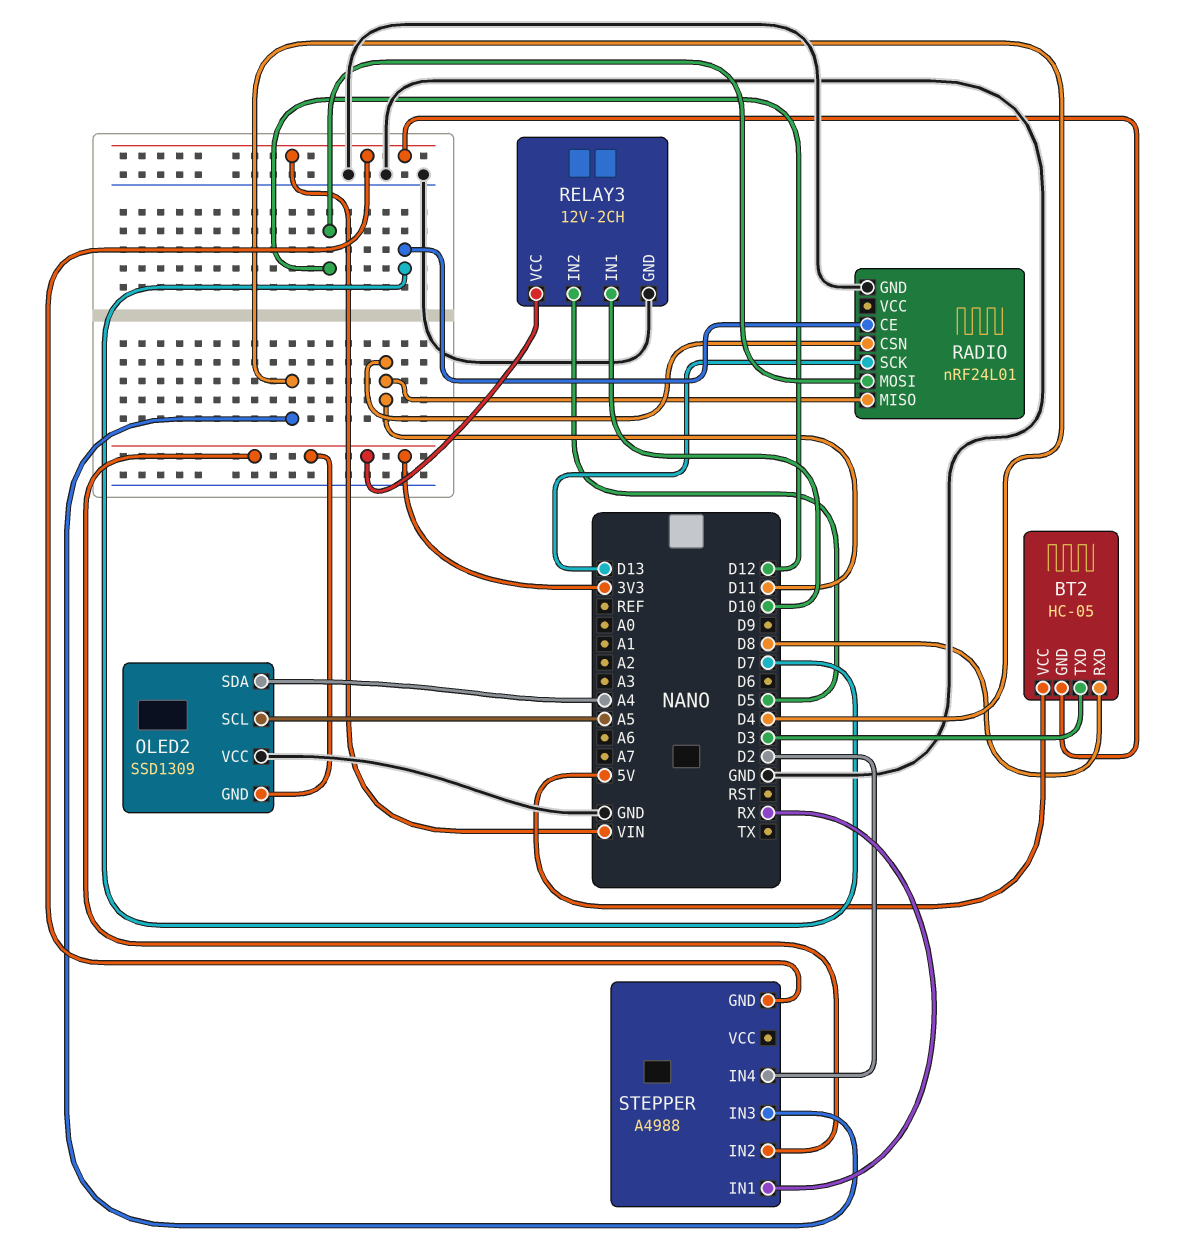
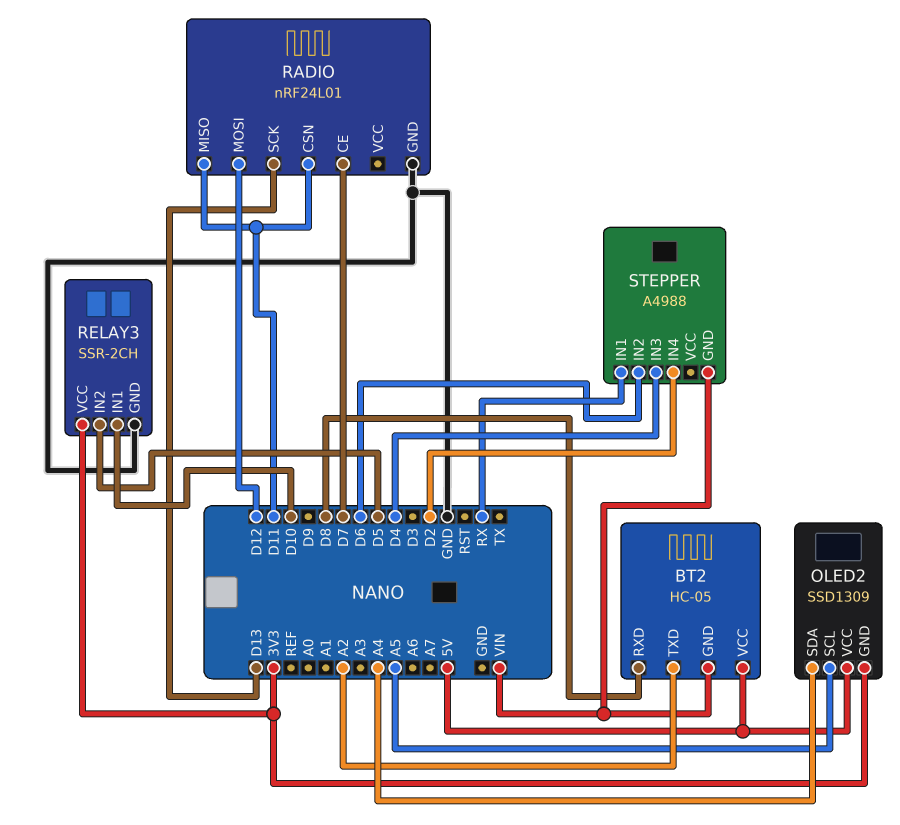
BT2 pin TXD: D3 -> A2
OLED2 pin VCC: GND -> 5V
RELAY3: 12V-2CH -> SSR-2CH
STEPPER pin IN2: 3V3 -> D6

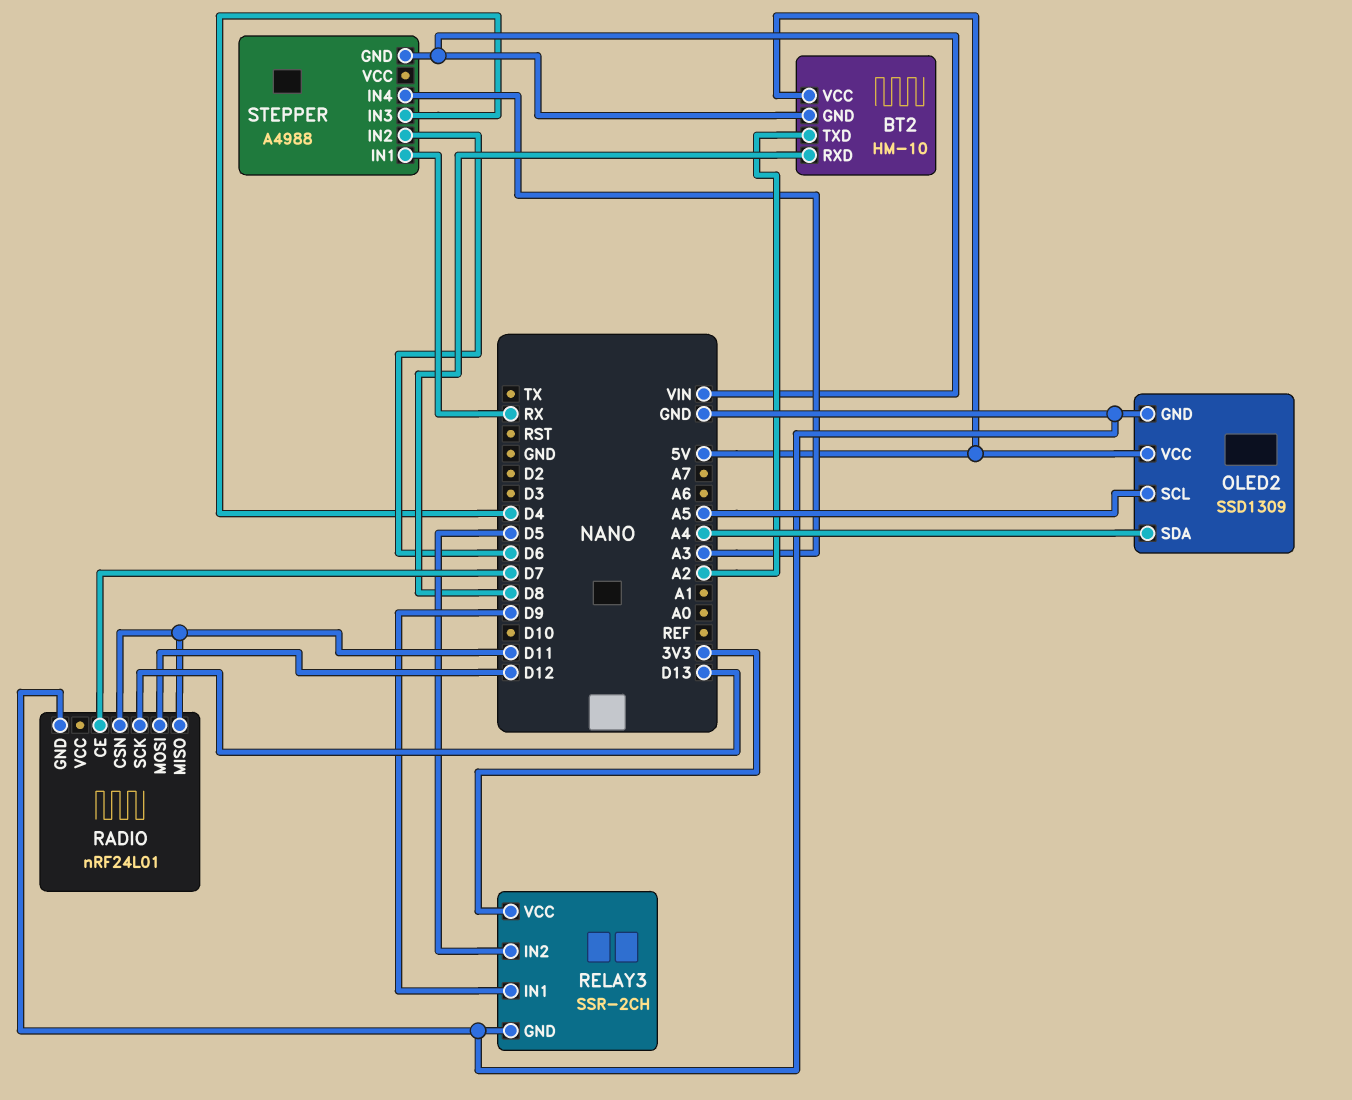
BT2: HC-05 -> HM-10
OLED2 pin GND: 3V3 -> GND
RELAY3 pin IN1: D10 -> D9
STEPPER pin IN4: D2 -> A3

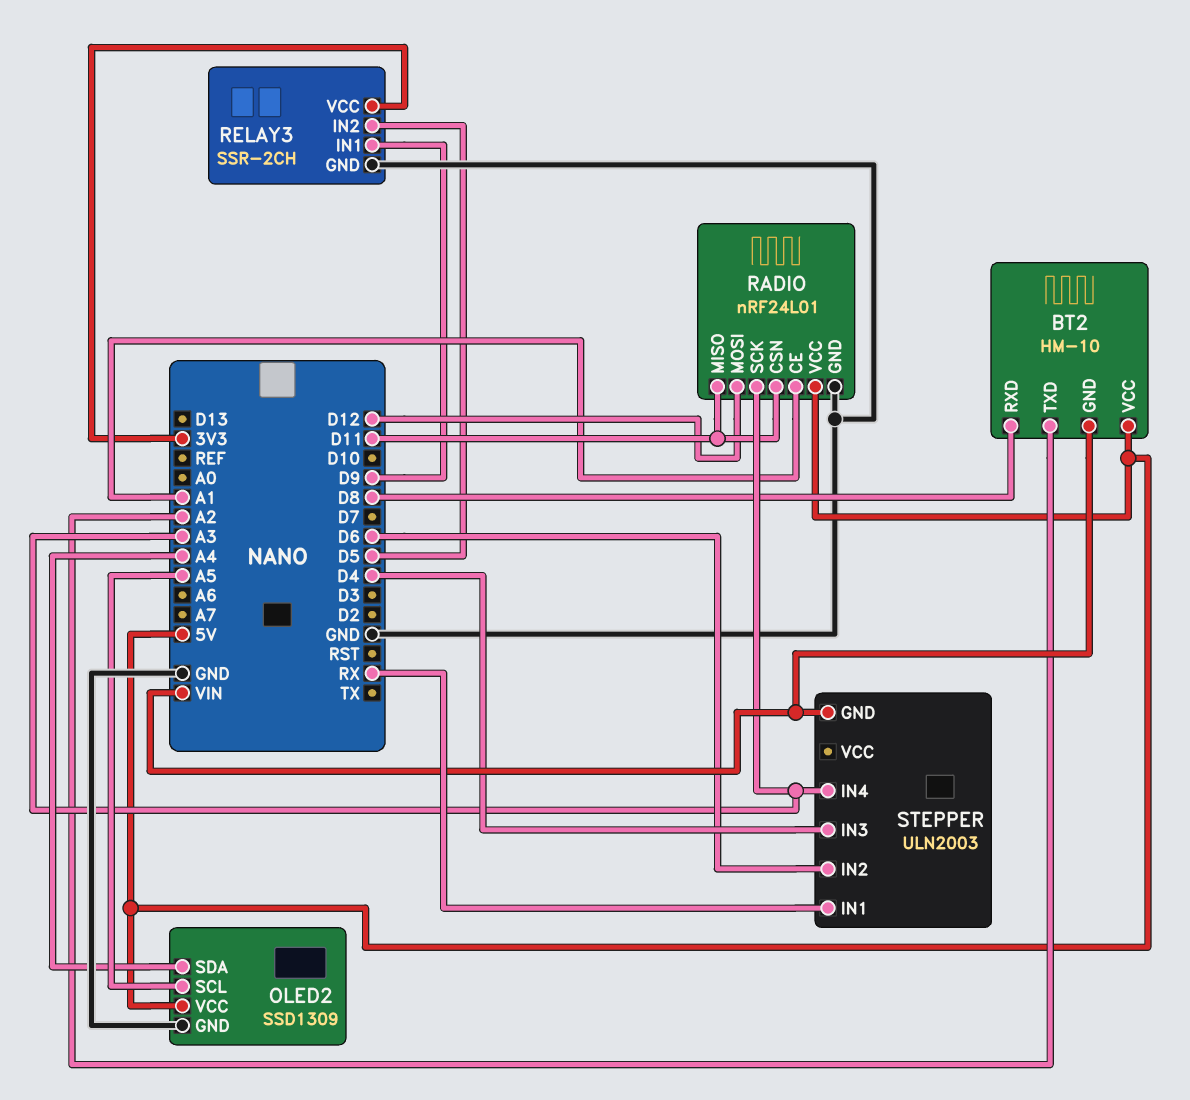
RADIO pin CE: D7 -> A1
RADIO pin SCK: D13 -> A3
RADIO pin VCC: none -> 5V
STEPPER: A4988 -> ULN2003

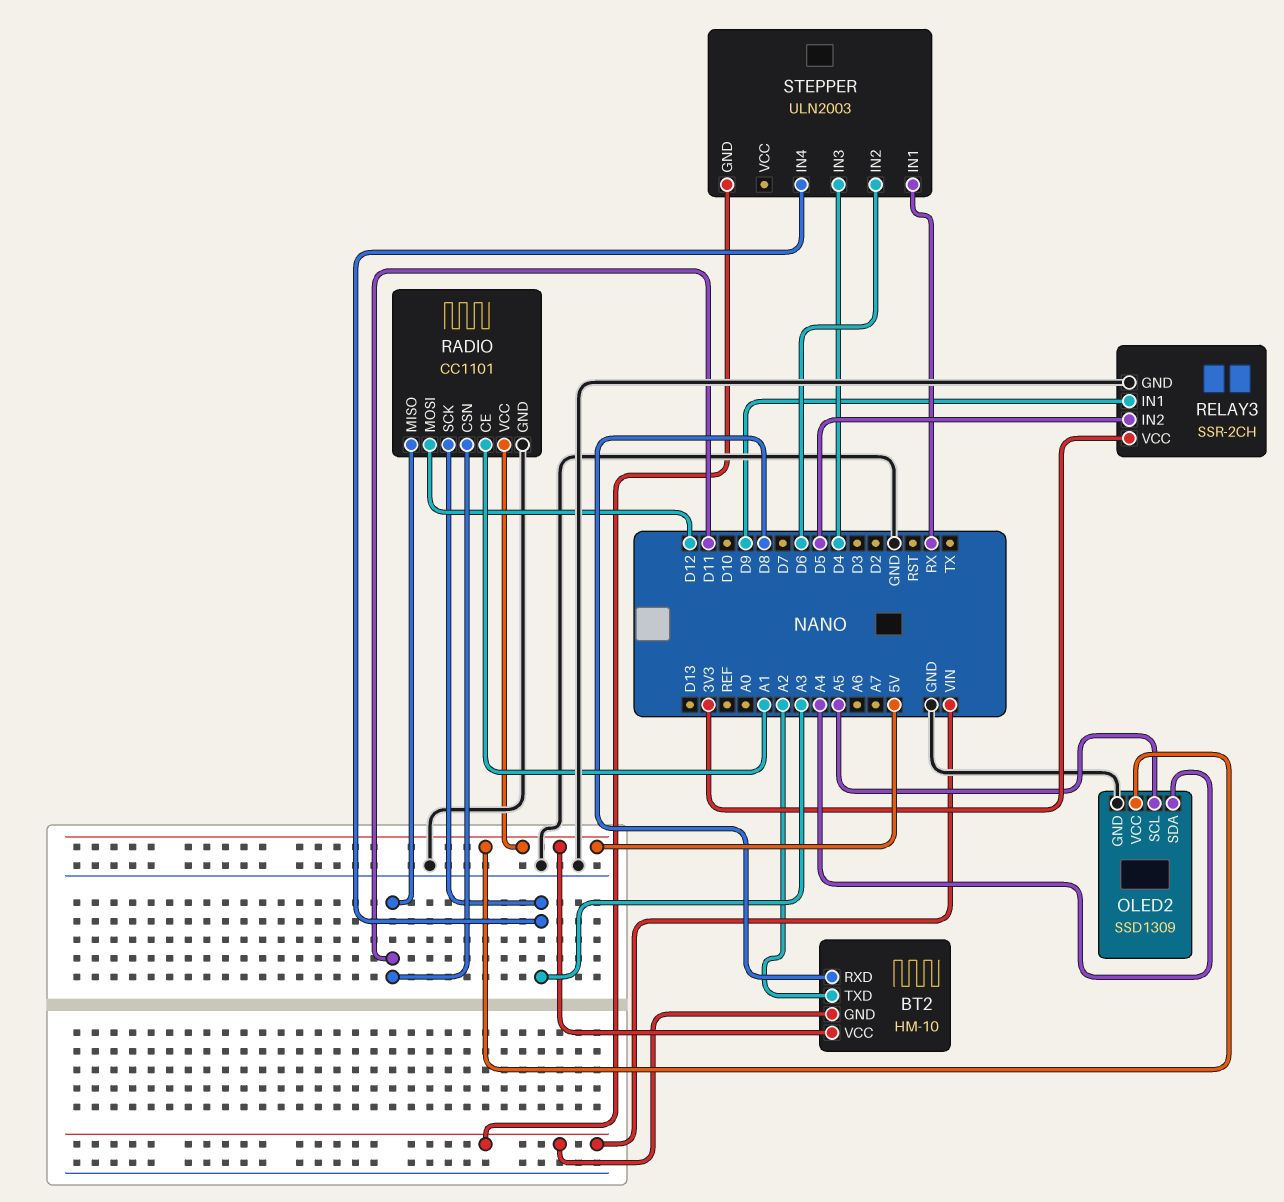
RADIO: nRF24L01 -> CC1101

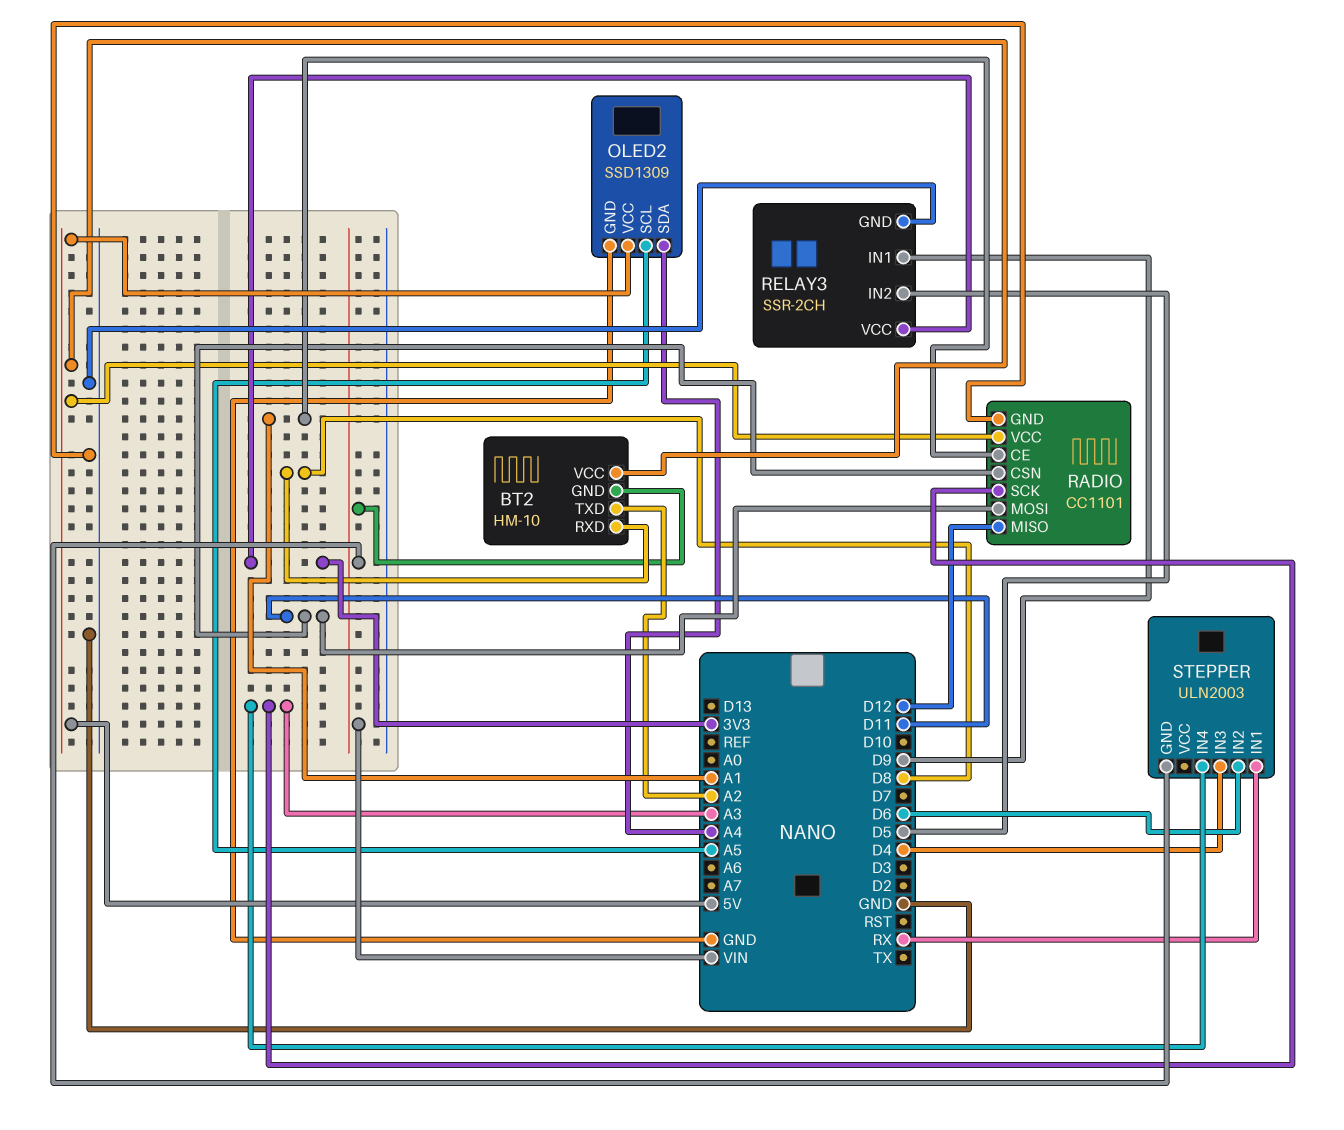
RADIO pin MISO: D11 -> D12
RADIO pin MOSI: D12 -> D11

